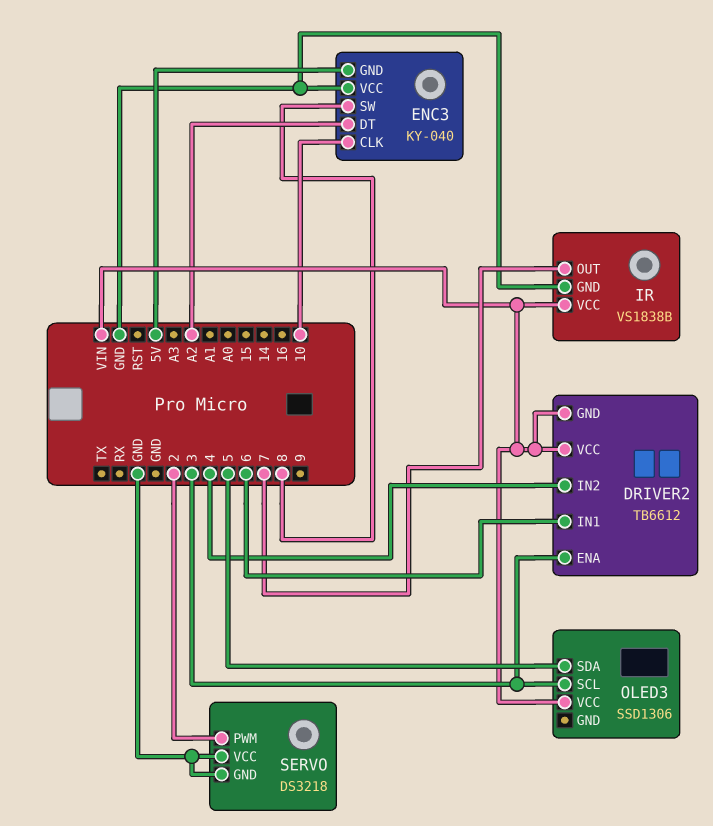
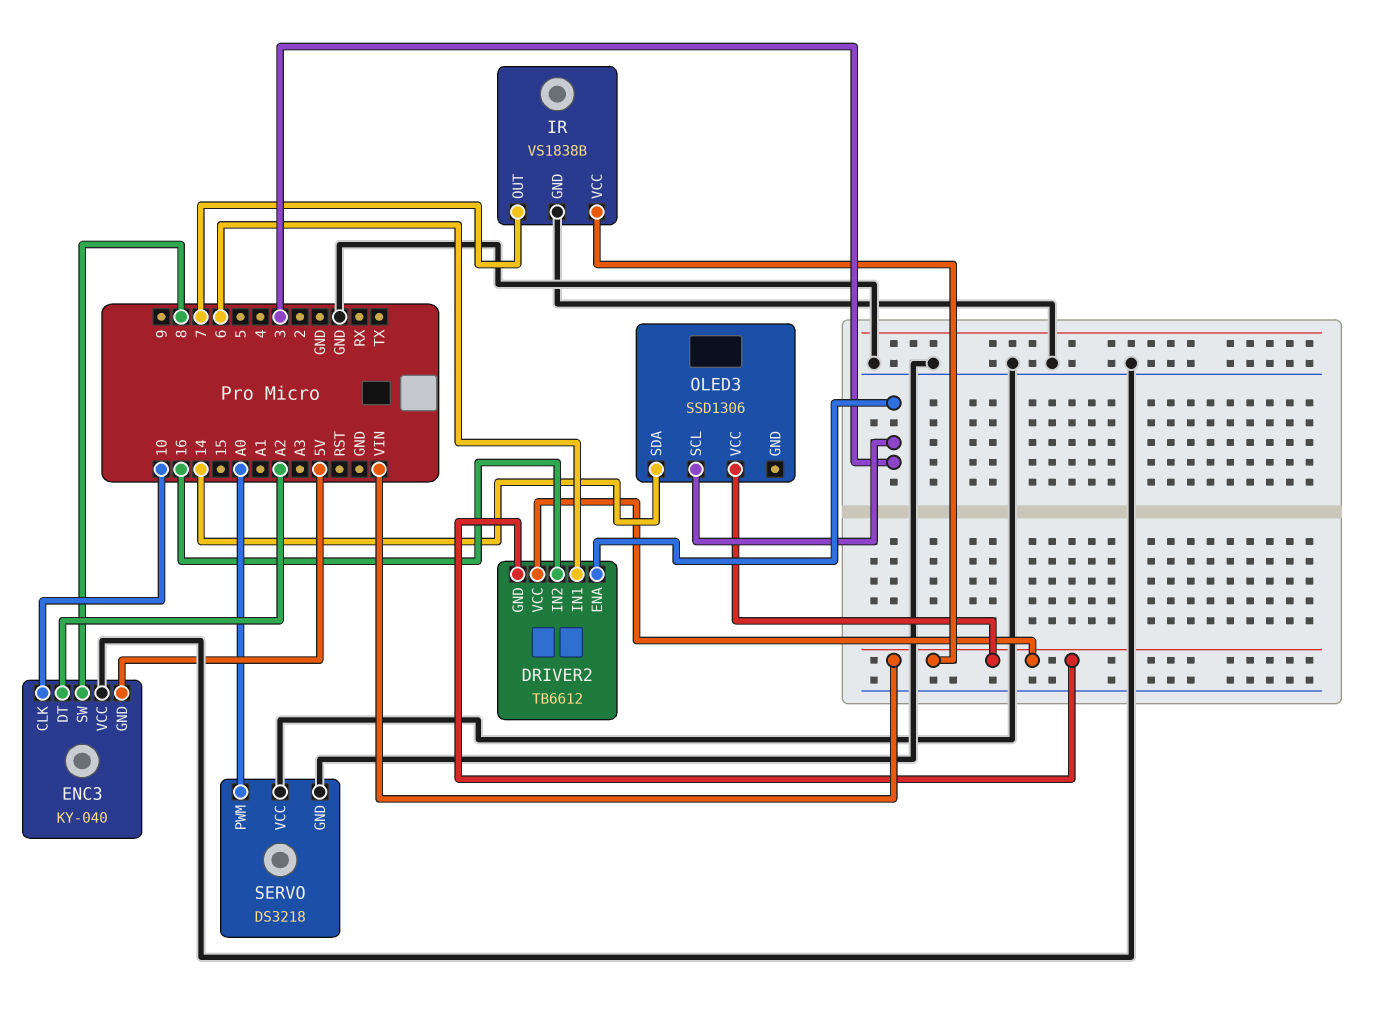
DRIVER2 pin IN2: 4 -> 16
OLED3 pin SDA: 5 -> 14
SERVO pin PWM: 2 -> A0

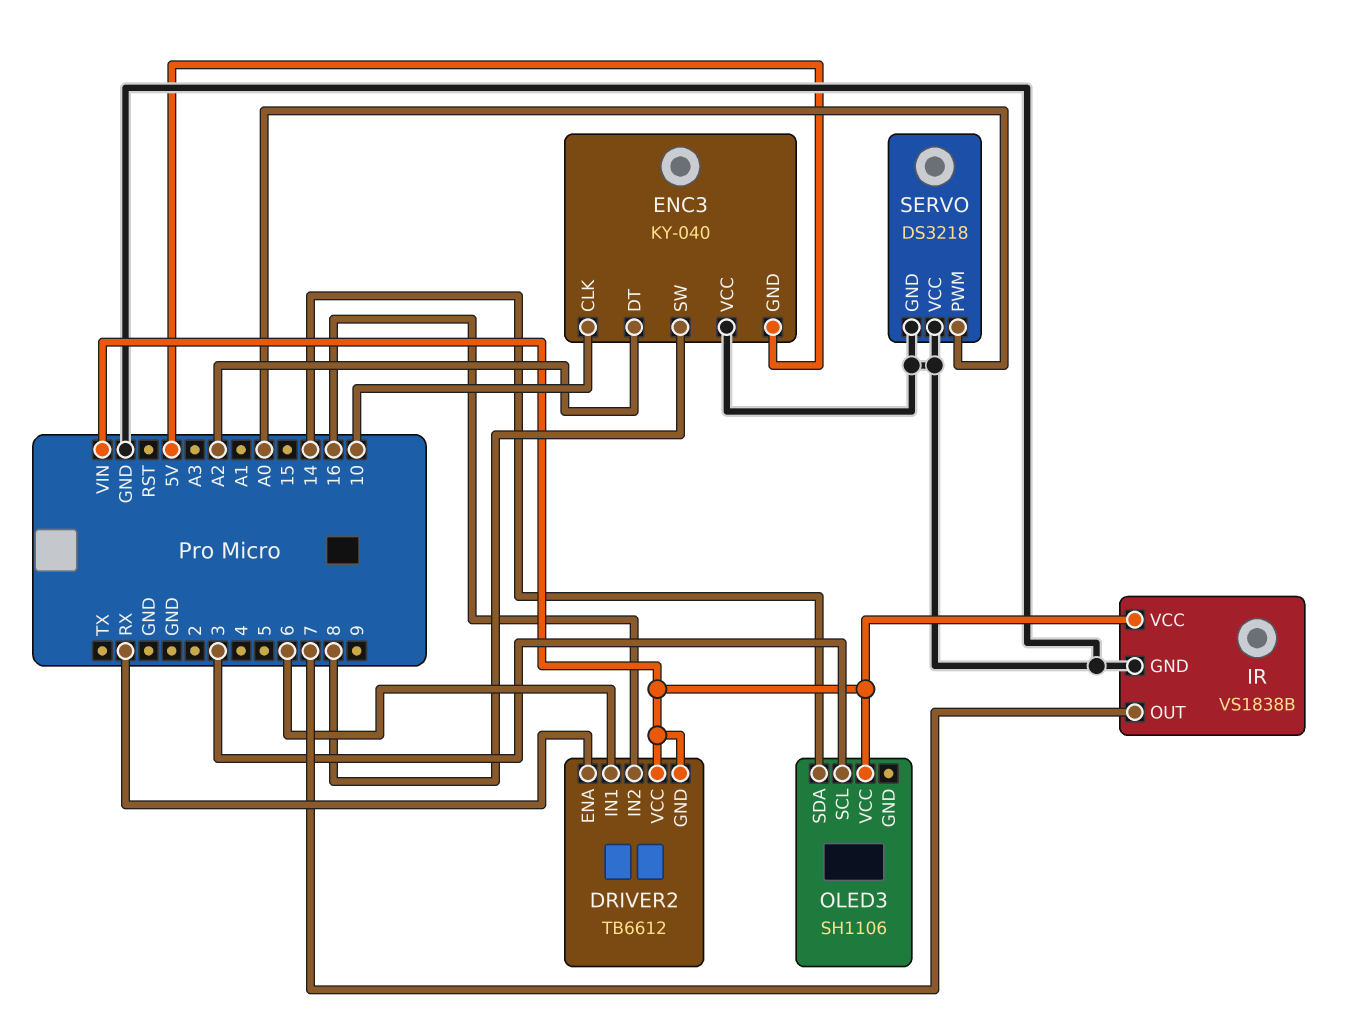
DRIVER2 pin ENA: 3 -> RX
OLED3: SSD1306 -> SH1106

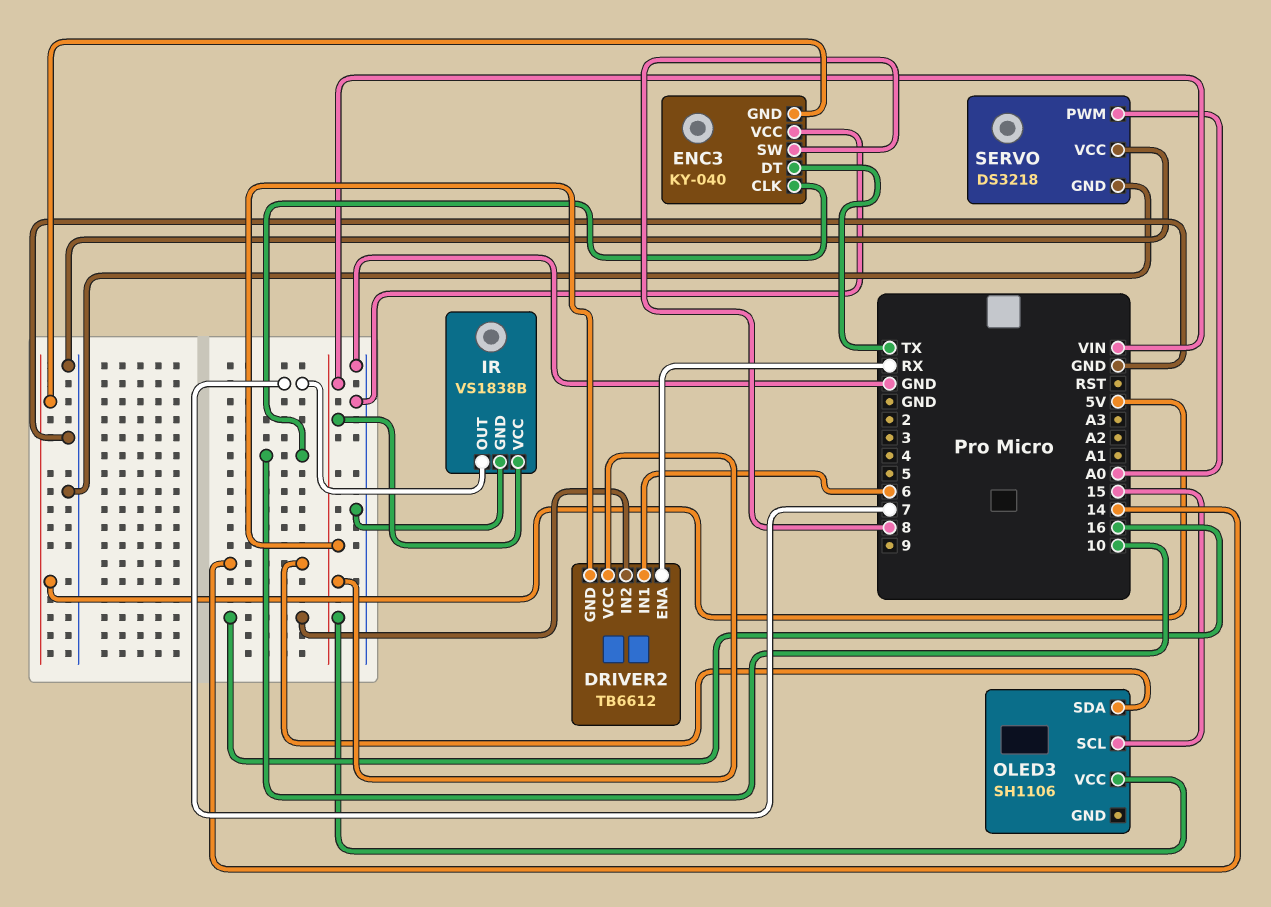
ENC3 pin DT: A2 -> TX
OLED3 pin SCL: 3 -> 15

